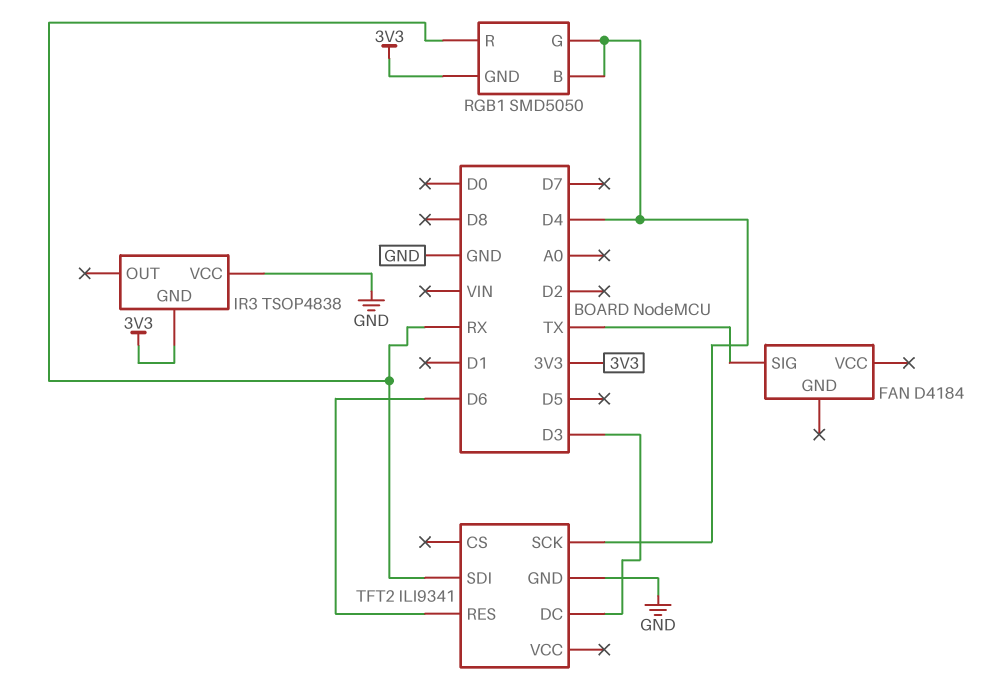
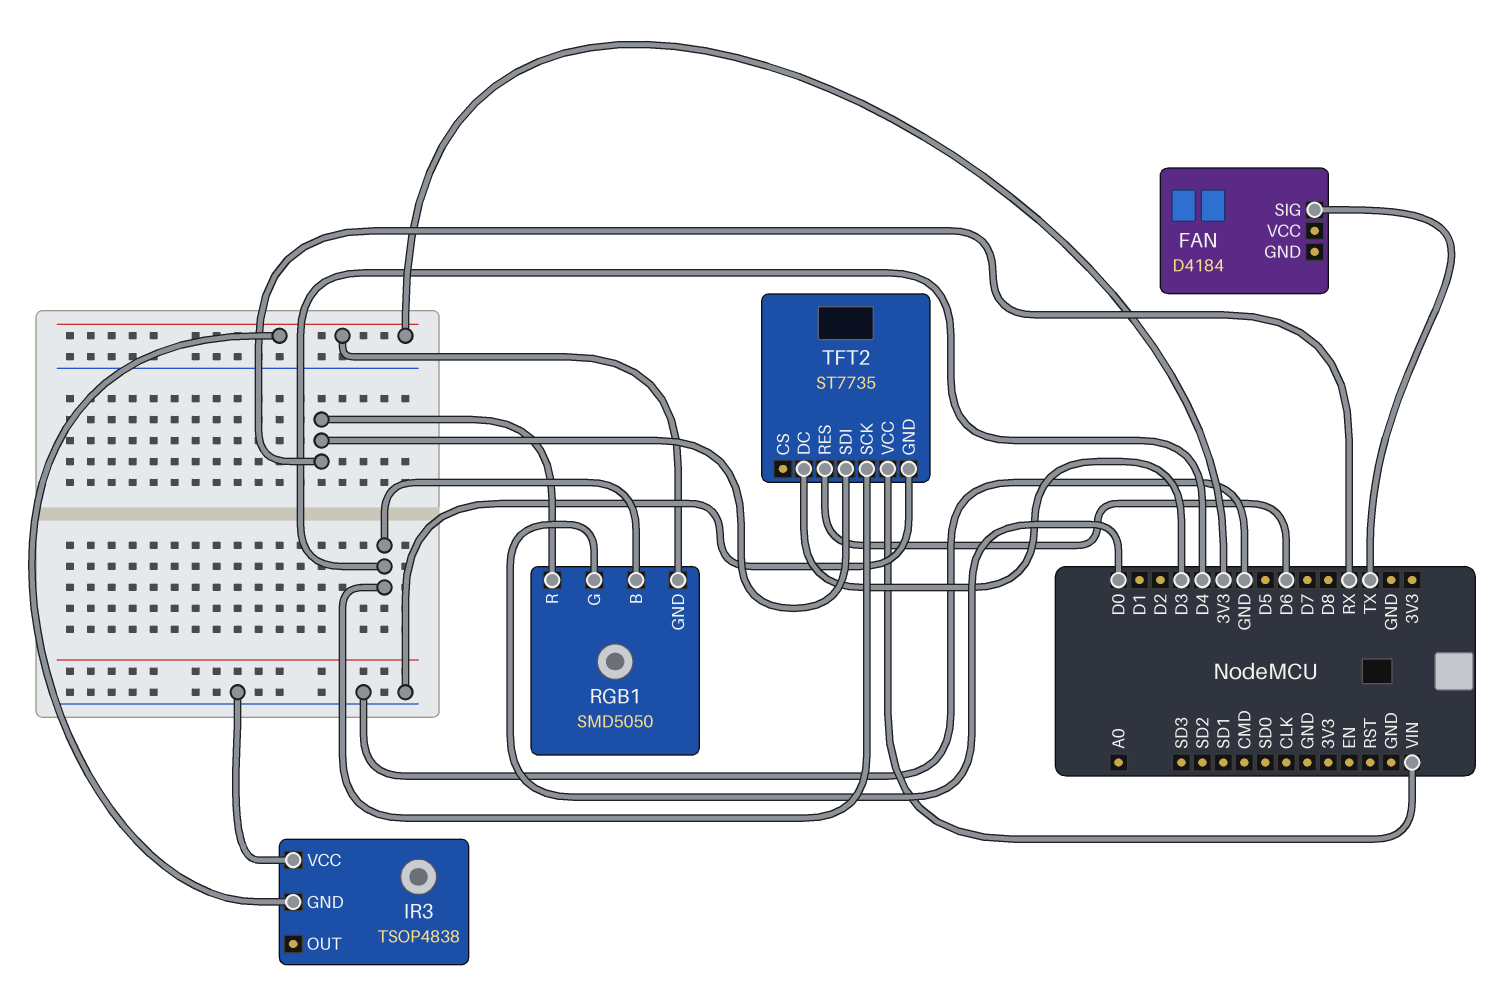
RGB1 pin G: D4 -> D0
TFT2: ILI9341 -> ST7735
TFT2 pin VCC: none -> VIN

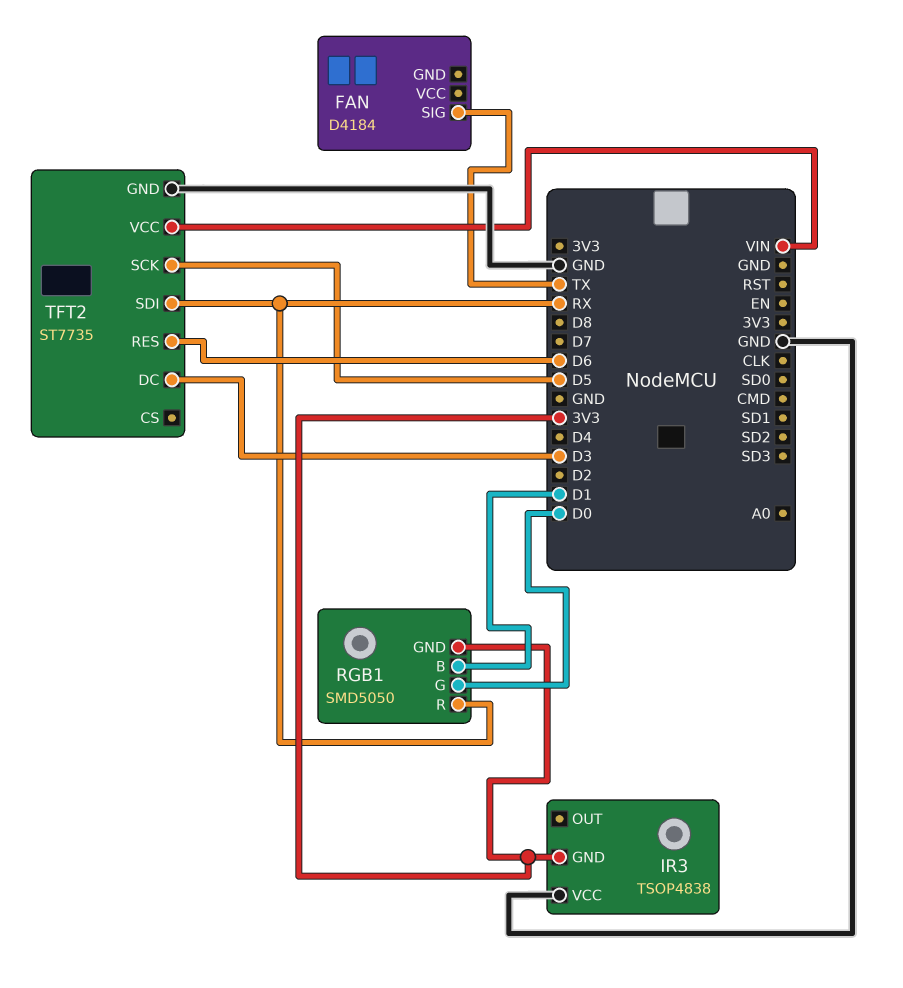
RGB1 pin B: D4 -> D1
TFT2 pin SCK: D4 -> D5

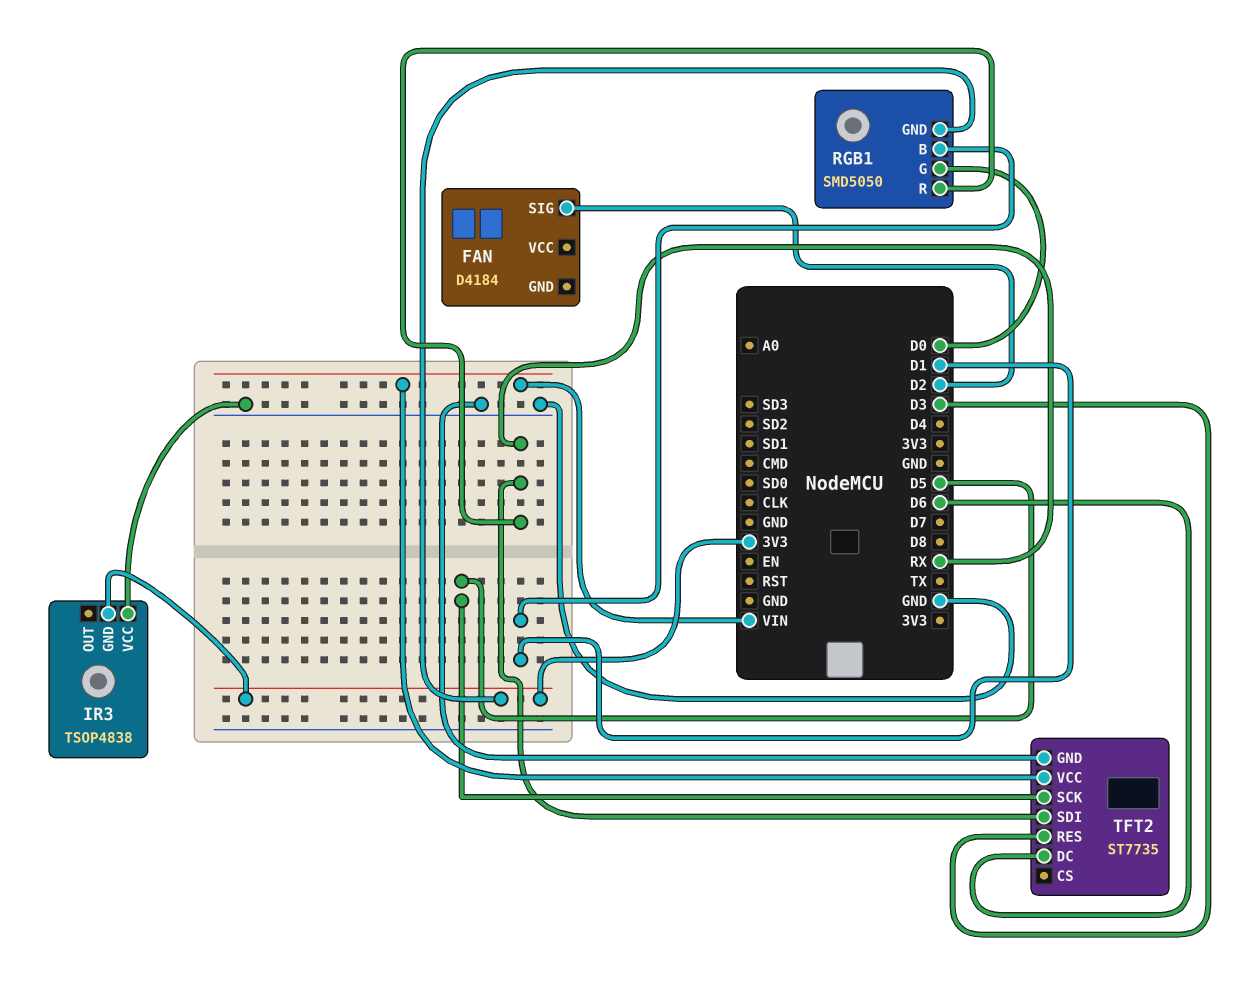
FAN pin SIG: TX -> D2
TFT2 pin DC: D3 -> D6
TFT2 pin RES: D6 -> D3

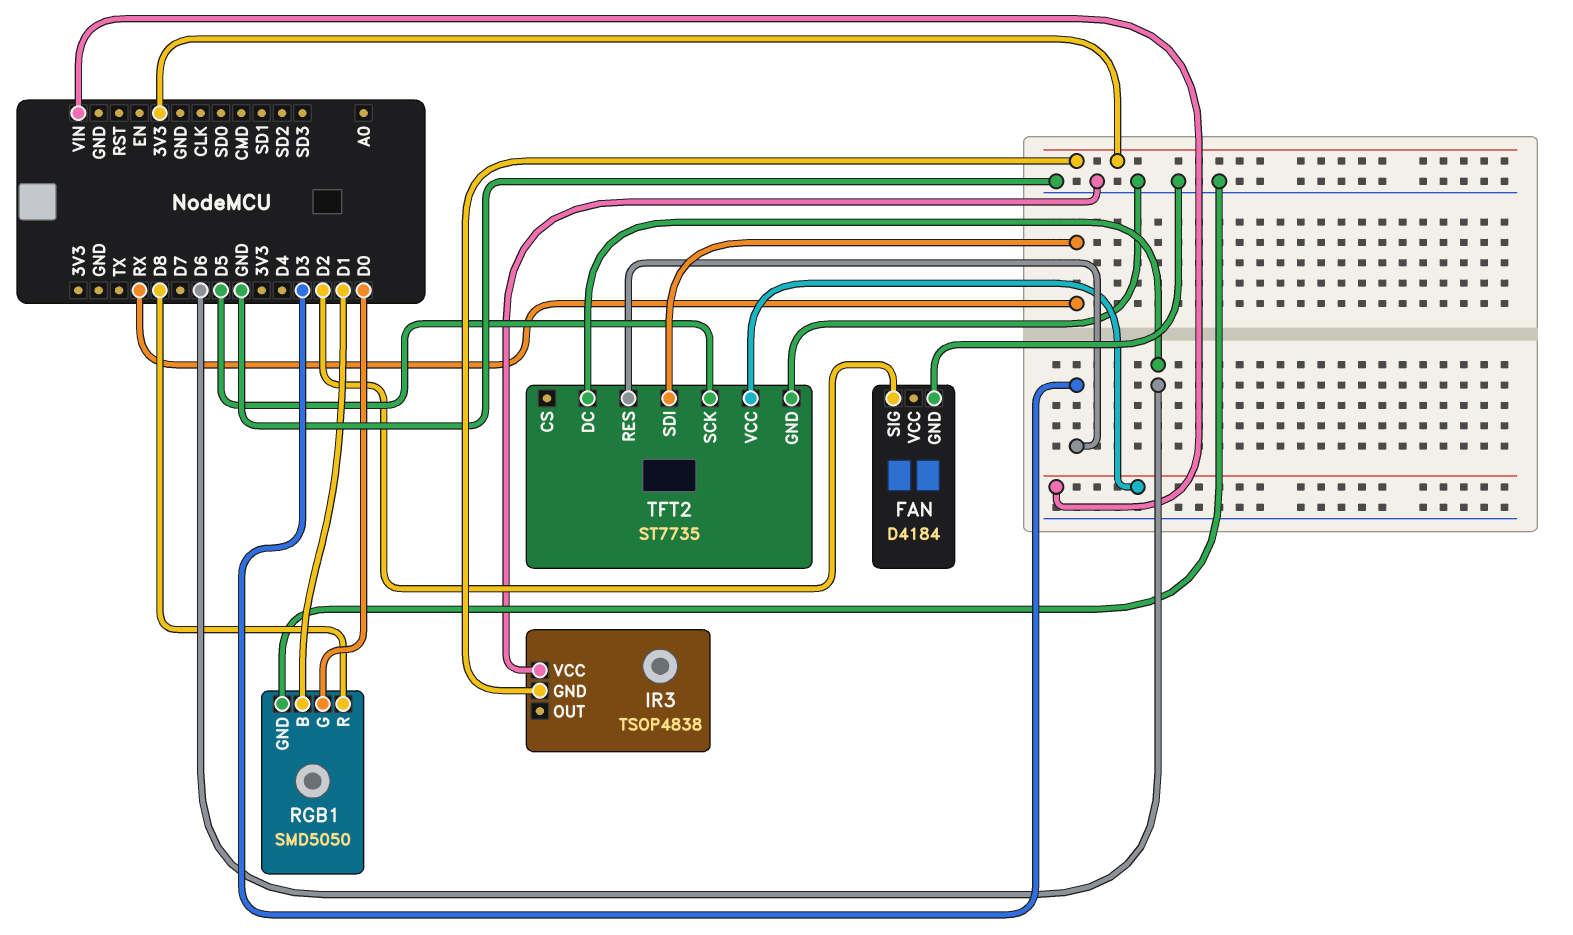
FAN pin GND: none -> GND
RGB1 pin GND: 3V3 -> GND
RGB1 pin R: RX -> D8

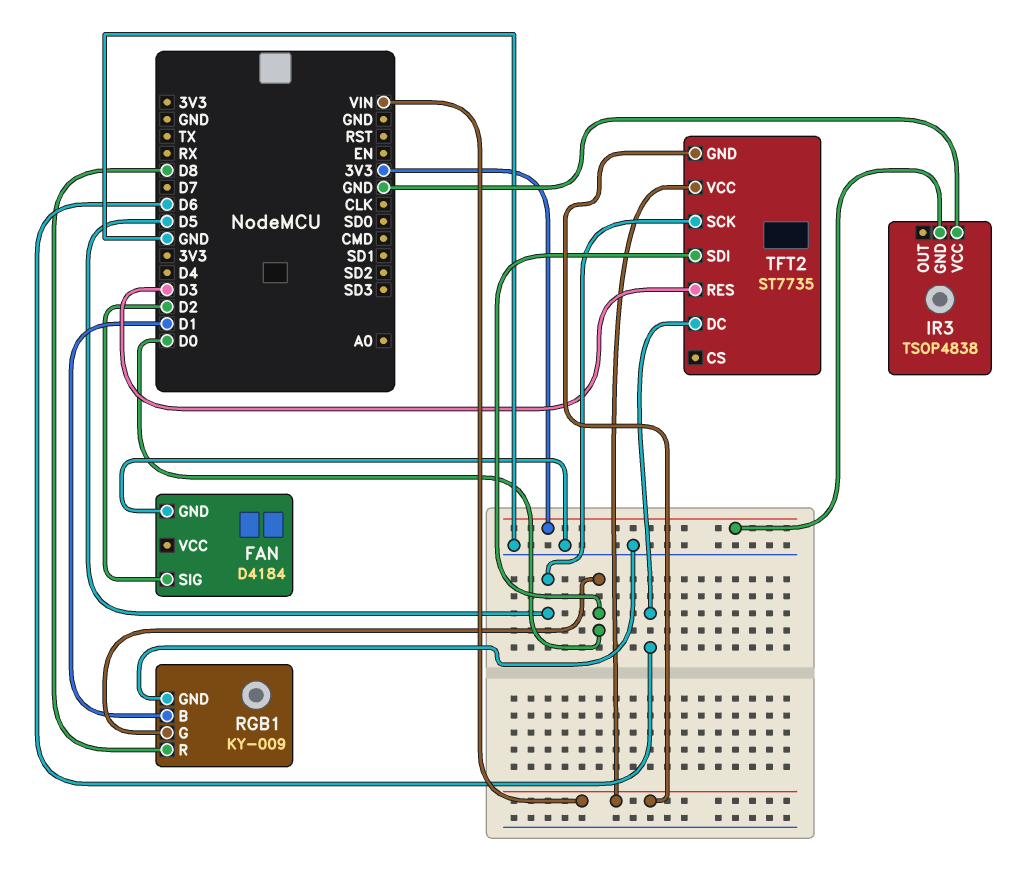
RGB1: SMD5050 -> KY-009
TFT2 pin GND: GND -> VIN
TFT2 pin SDI: RX -> D0

